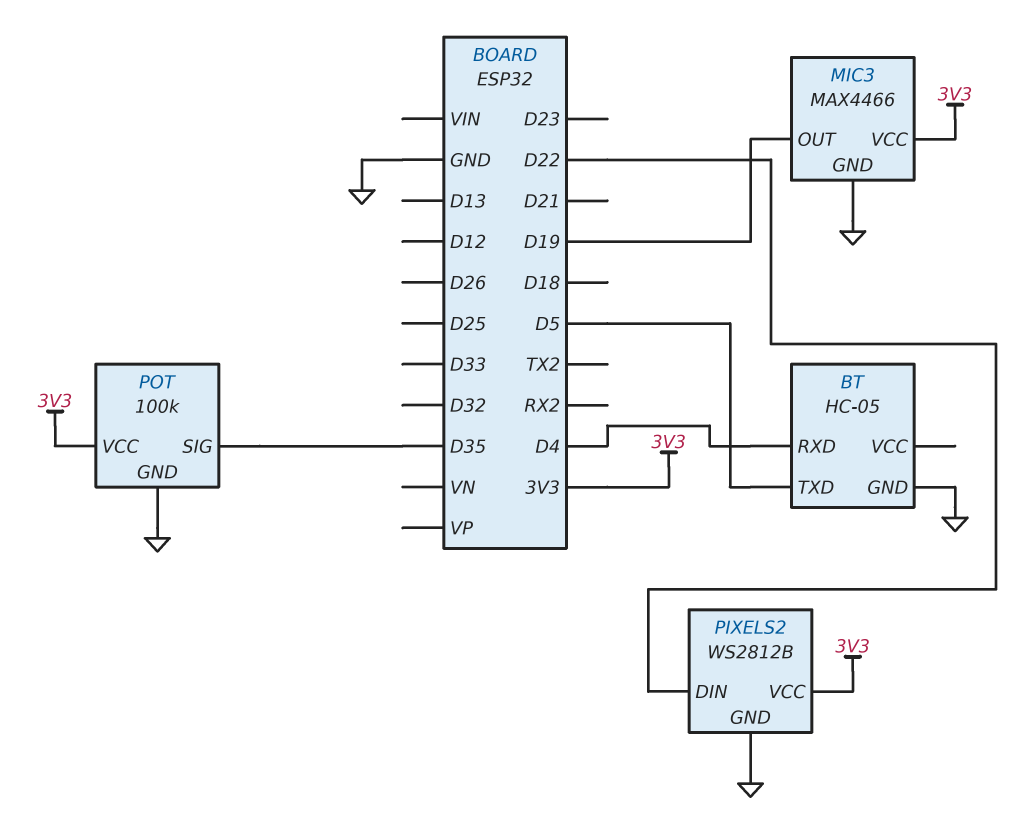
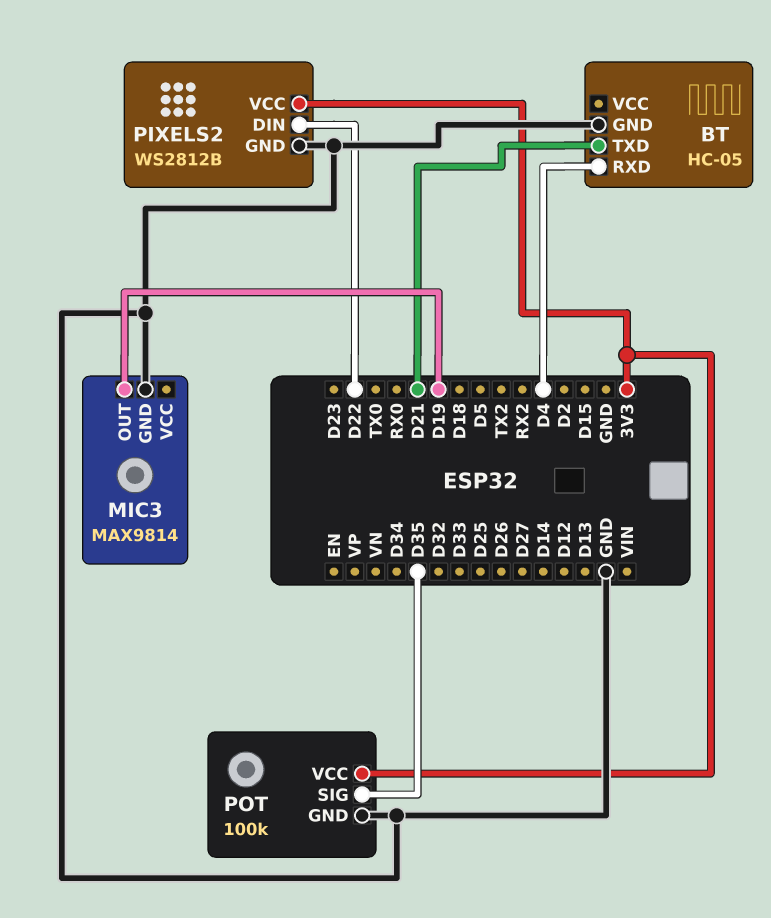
BT pin TXD: D5 -> D21
MIC3: MAX4466 -> MAX9814
MIC3 pin VCC: 3V3 -> none

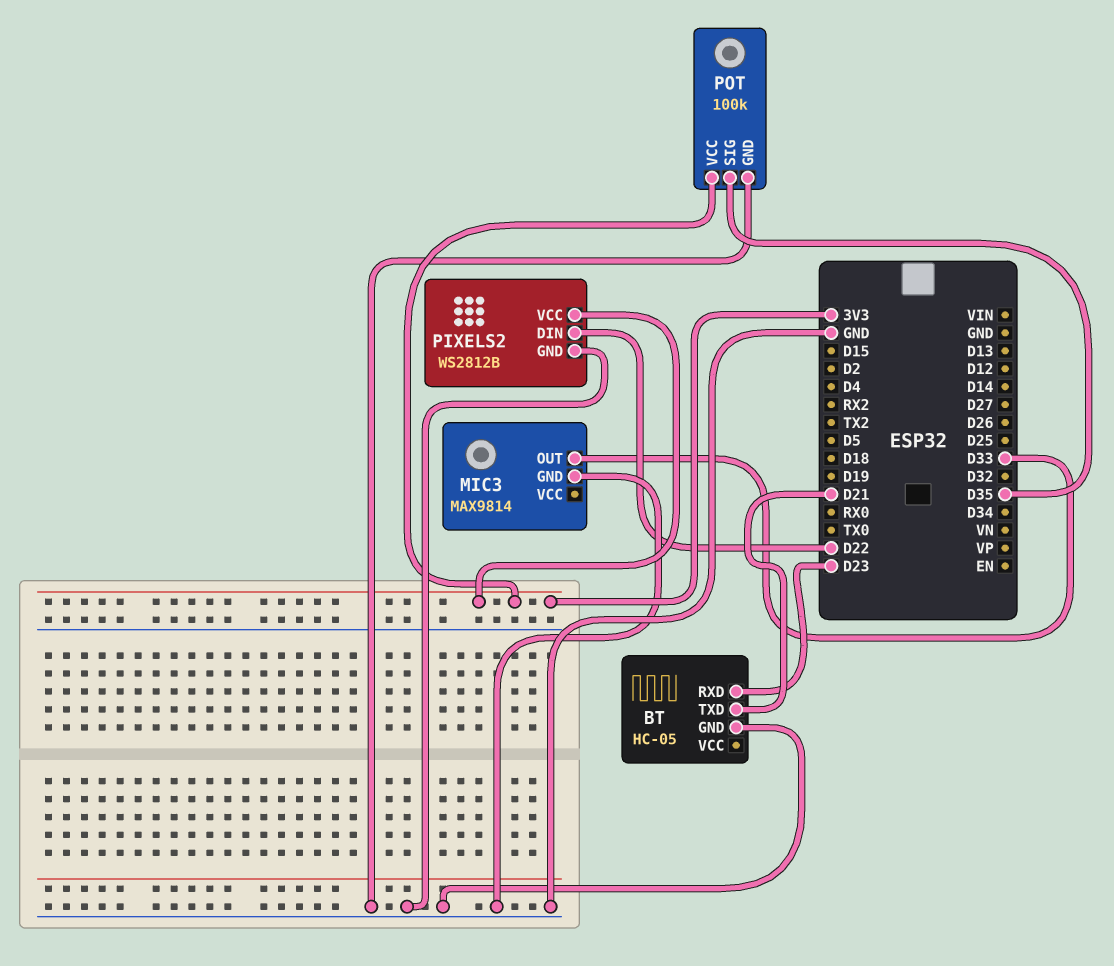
BT pin RXD: D4 -> D23
MIC3 pin OUT: D19 -> D33

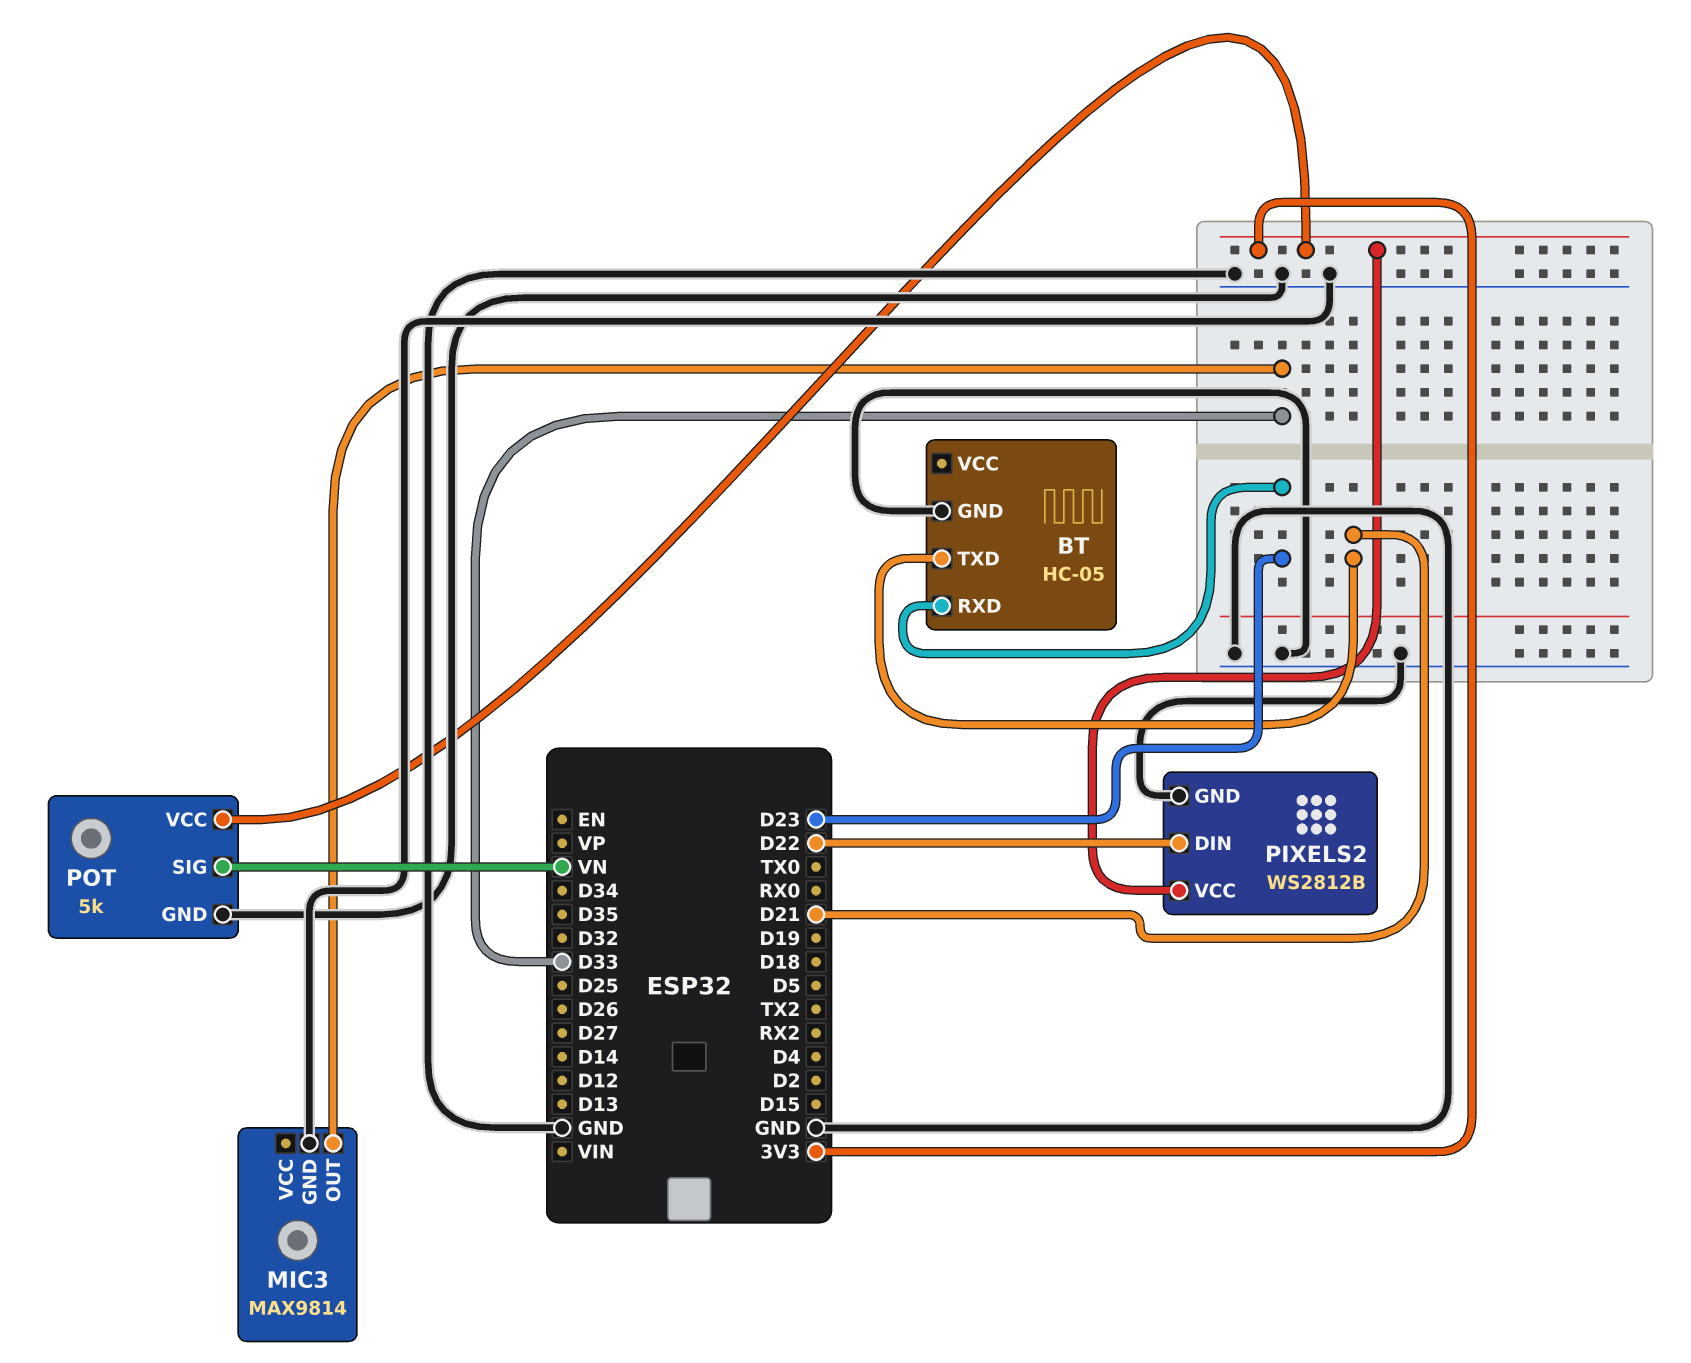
POT: 100k -> 5k
POT pin SIG: D35 -> VN

